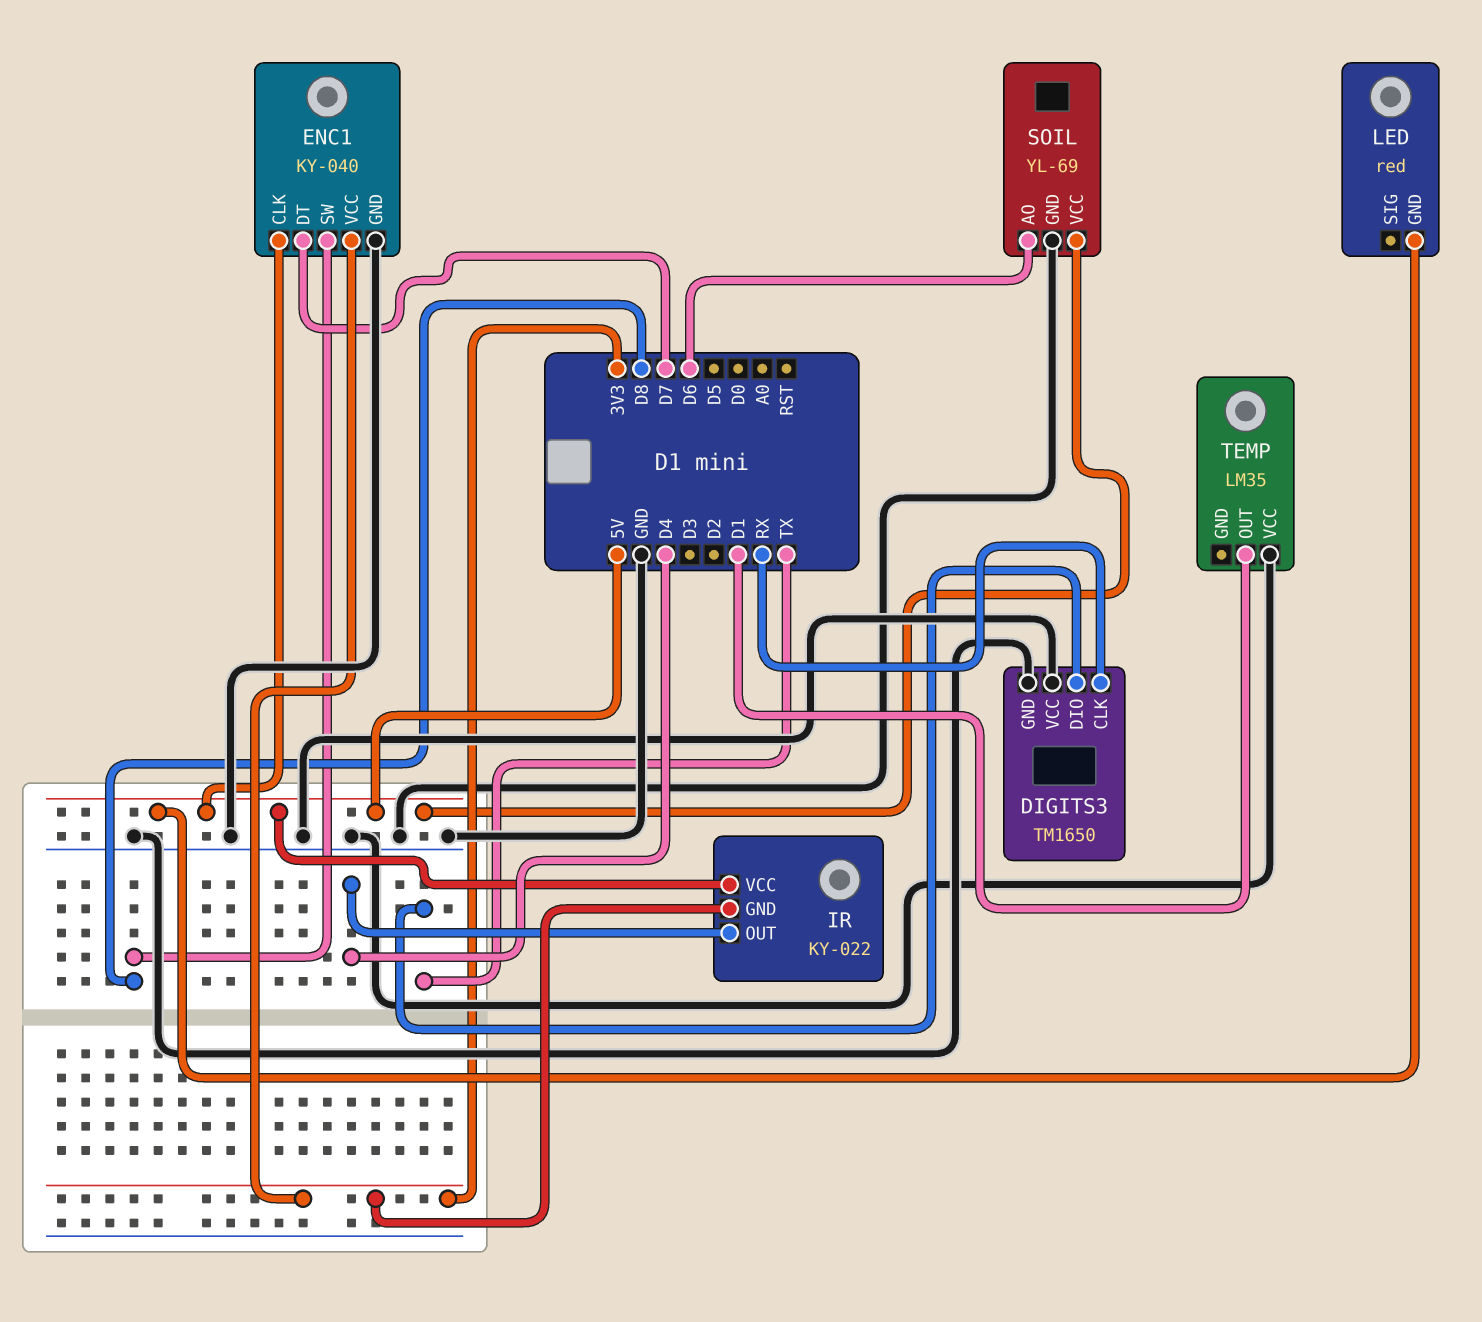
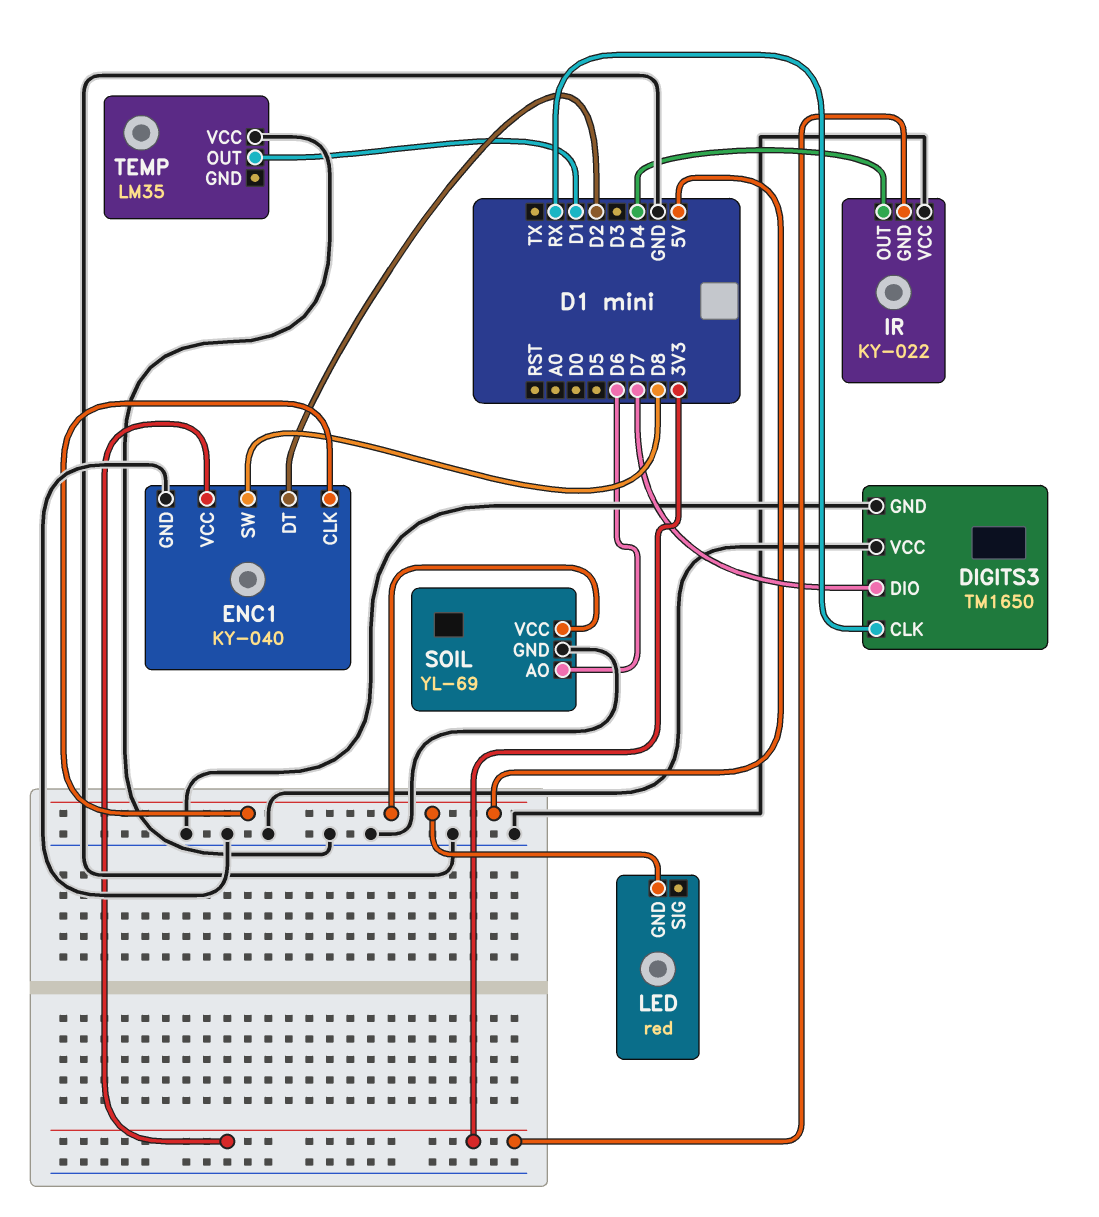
DIGITS3 pin DIO: TX -> D7
ENC1 pin DT: D7 -> D2
IR pin VCC: 5V -> GND

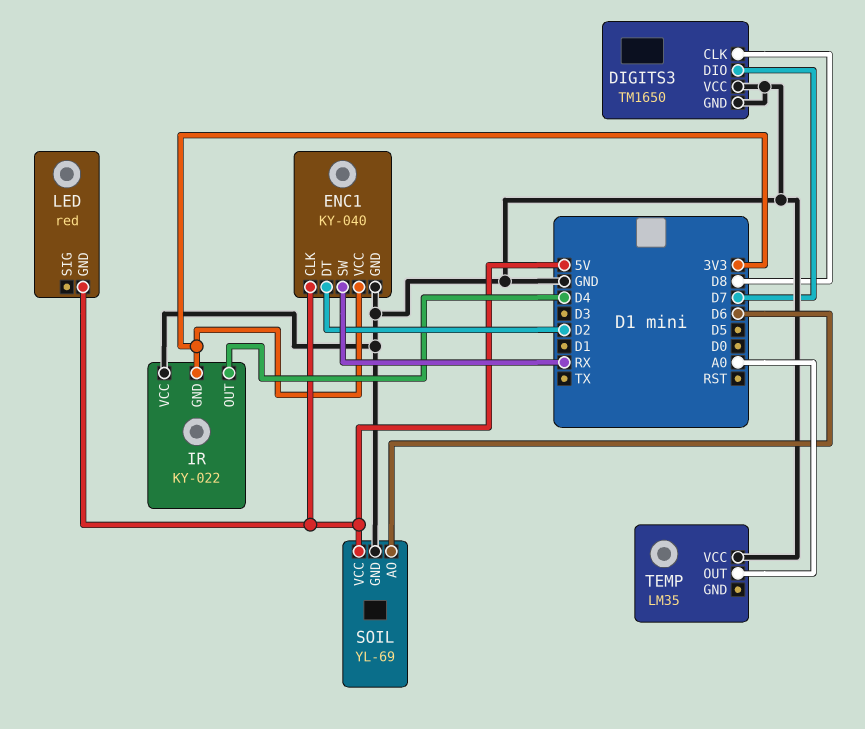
DIGITS3 pin CLK: RX -> D8
ENC1 pin SW: D8 -> RX
TEMP pin OUT: D1 -> A0

